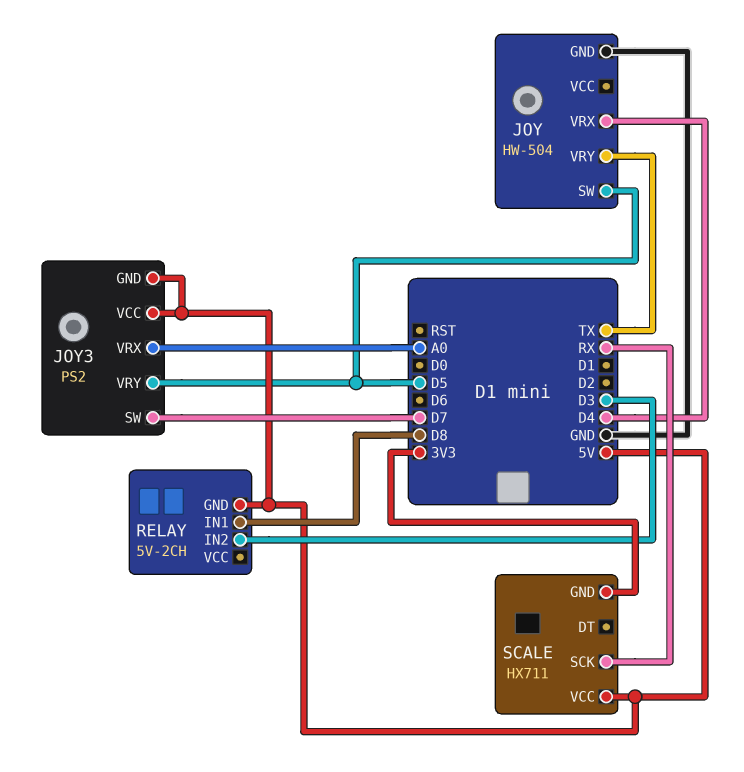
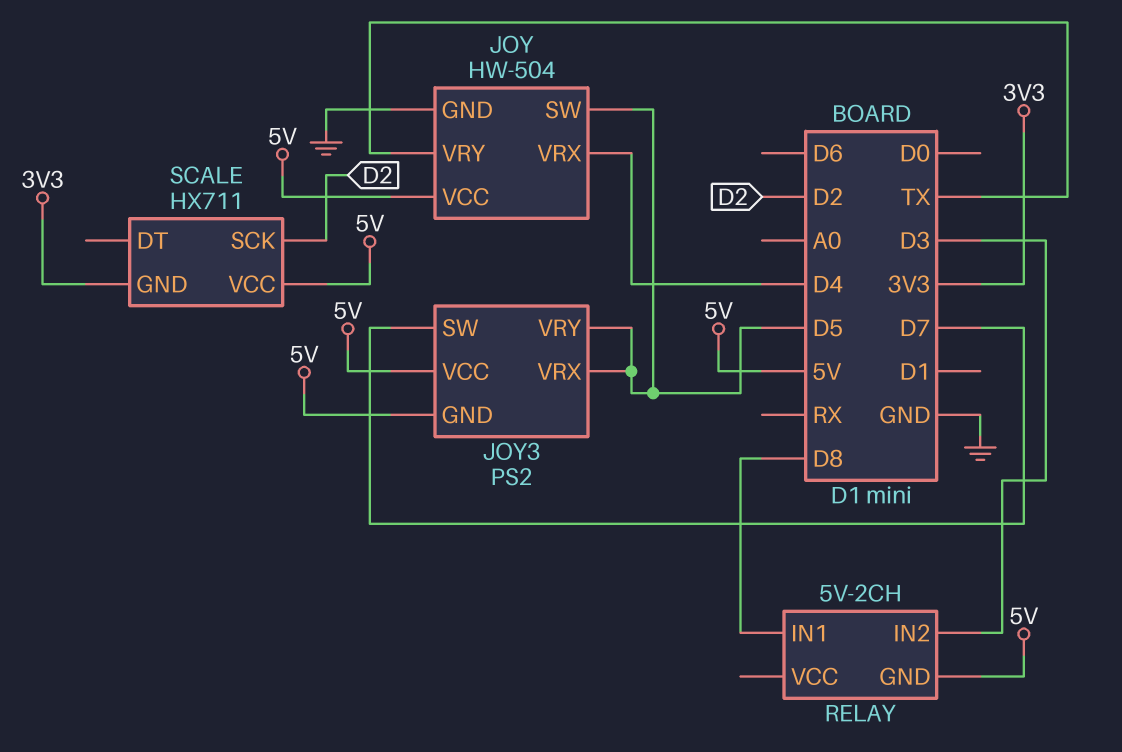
JOY pin VCC: none -> 5V
JOY3 pin VRX: A0 -> D5
SCALE pin SCK: RX -> D2

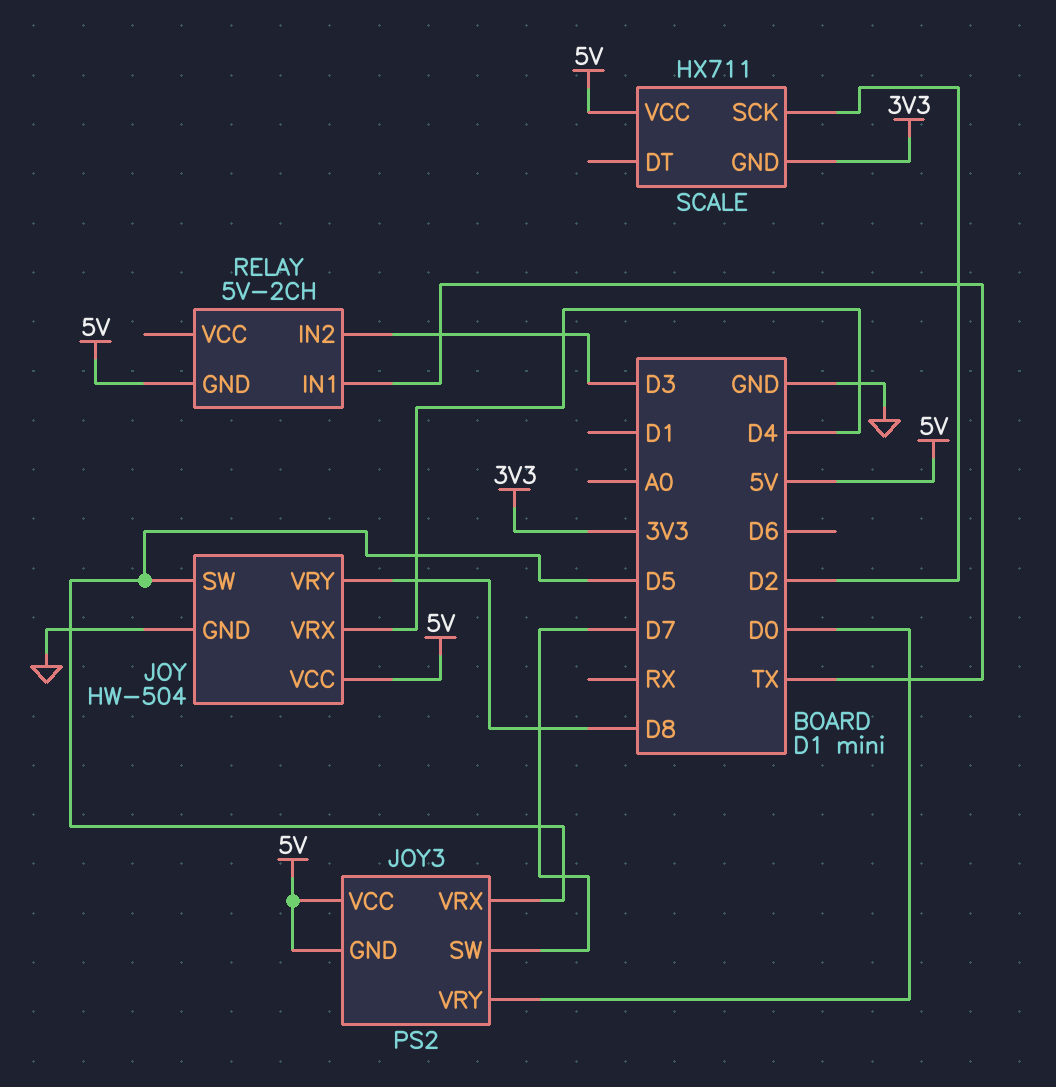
JOY pin VRY: TX -> D8
JOY3 pin VRY: D5 -> D0
RELAY pin IN1: D8 -> TX

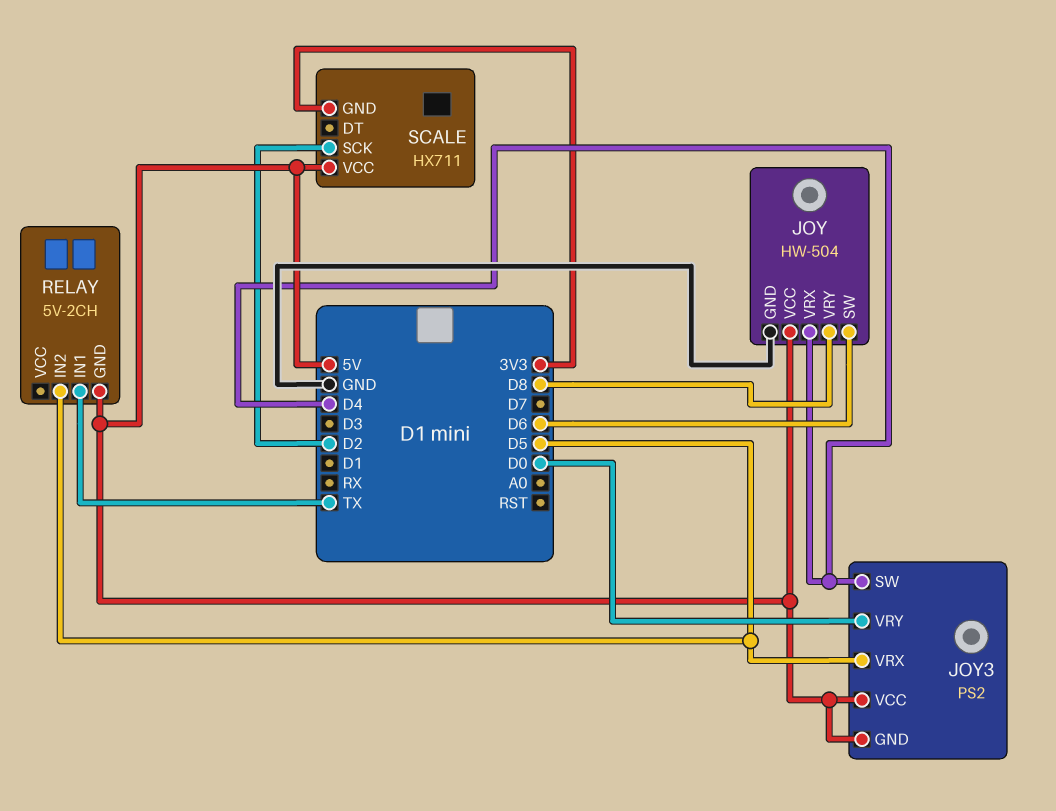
JOY pin SW: D5 -> D6
JOY3 pin SW: D7 -> D4
RELAY pin IN2: D3 -> D5

